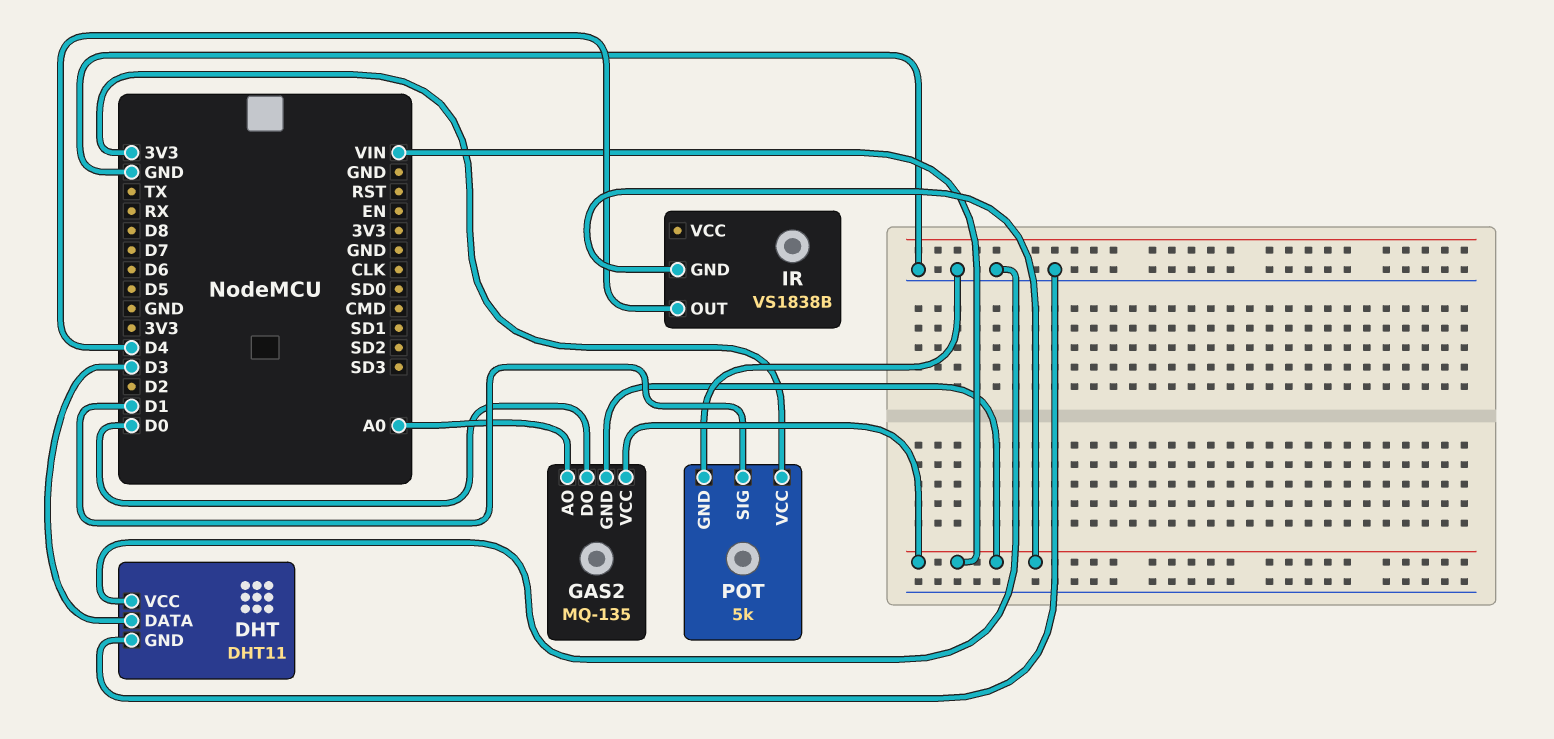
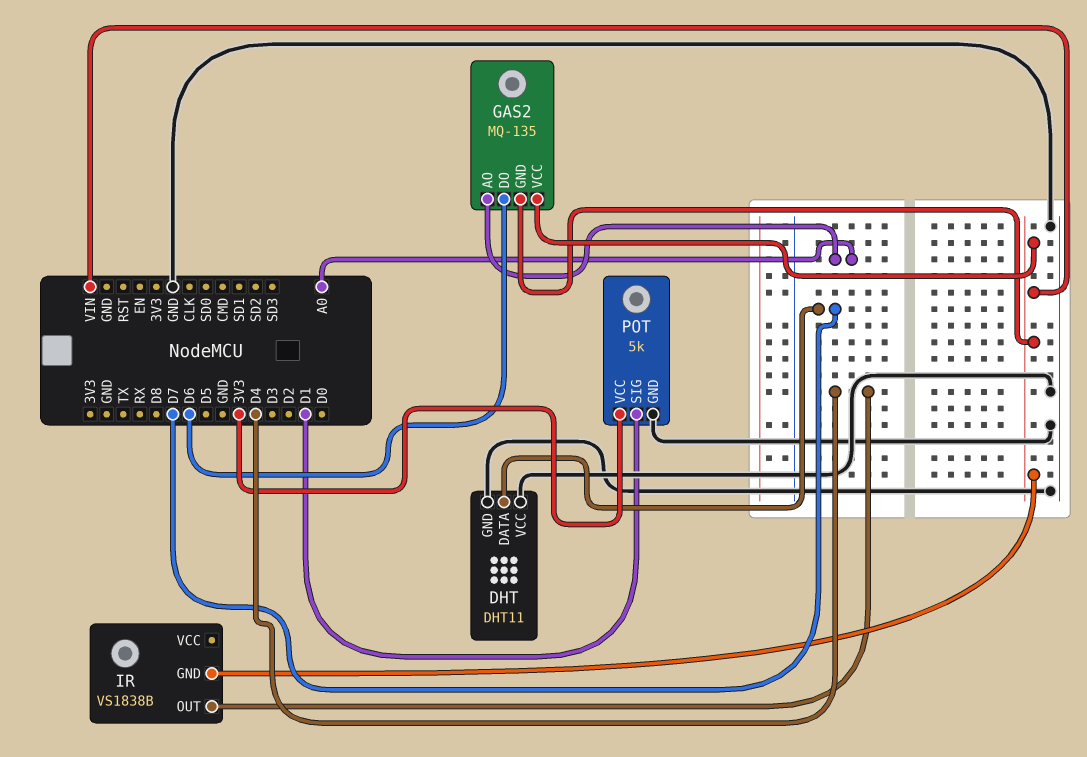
DHT pin DATA: D3 -> D7
GAS2 pin DO: D0 -> D6

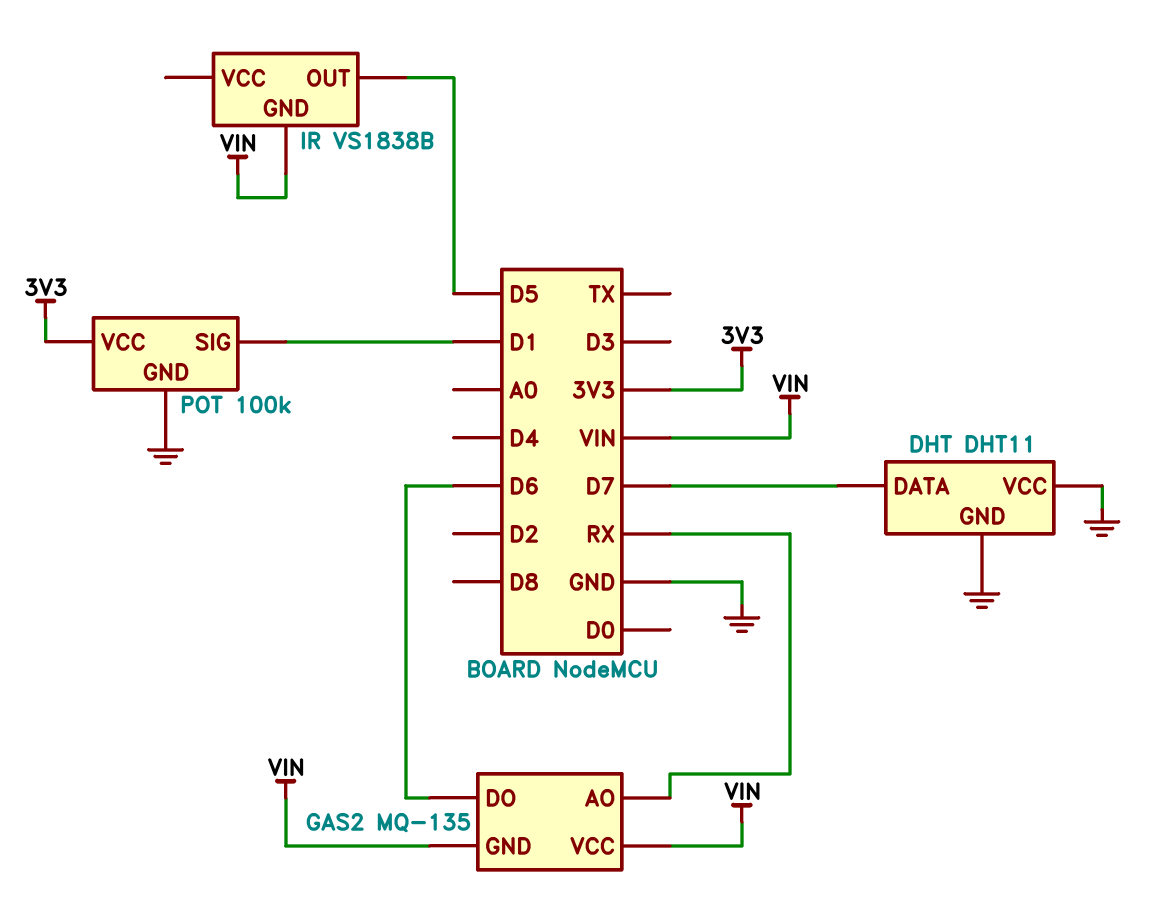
GAS2 pin AO: A0 -> RX
IR pin OUT: D4 -> D5
POT: 5k -> 100k

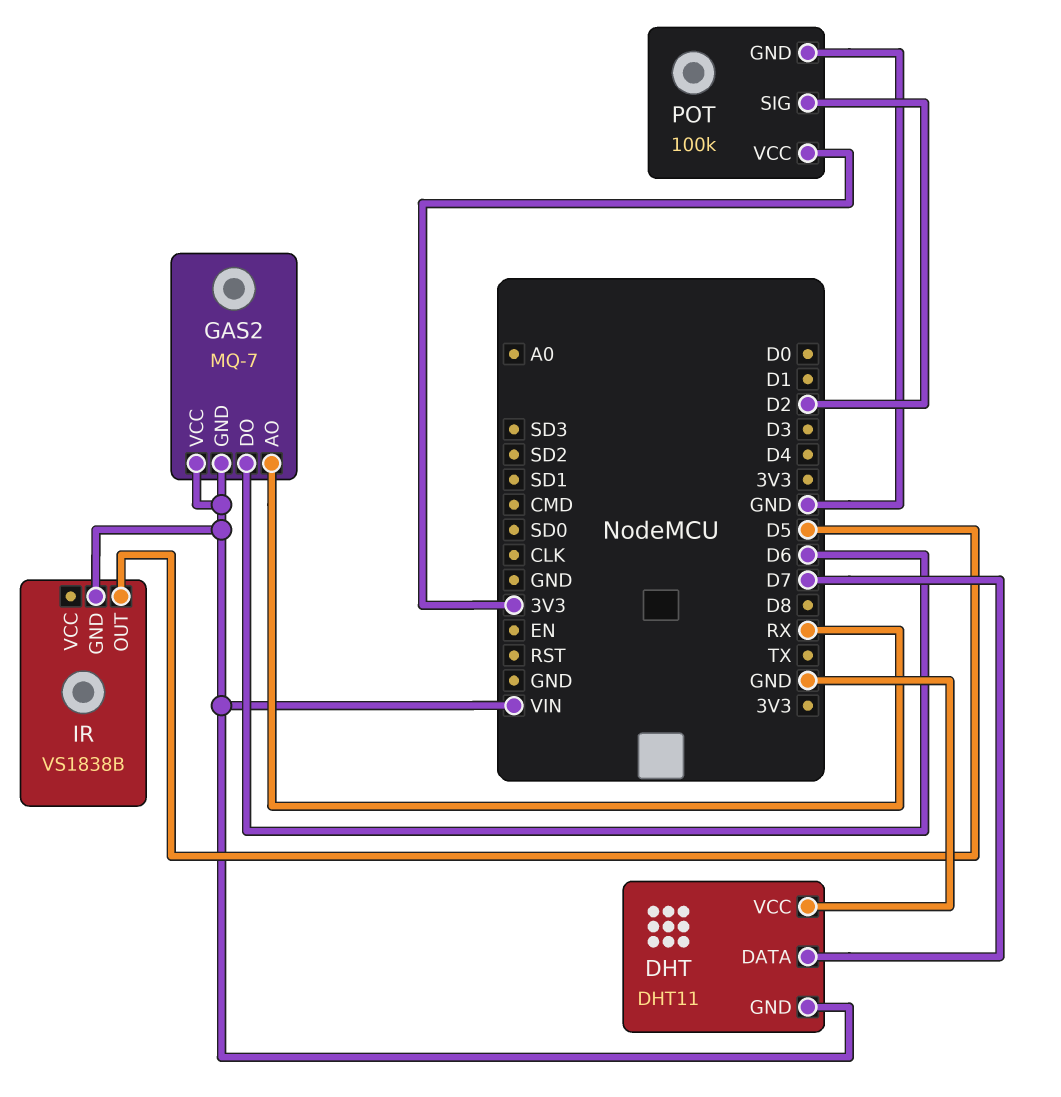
DHT pin GND: GND -> VIN
GAS2: MQ-135 -> MQ-7
POT pin SIG: D1 -> D2

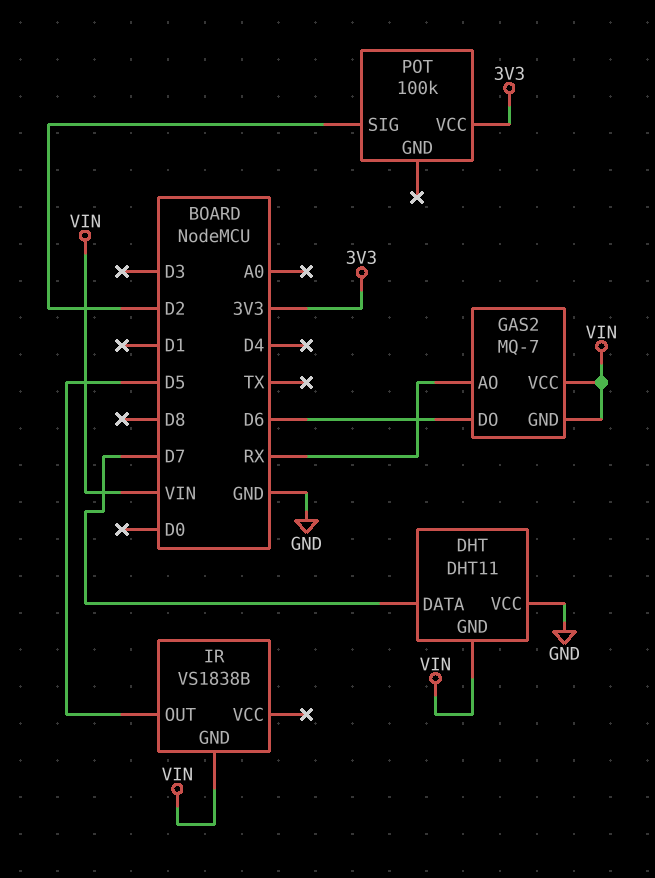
POT pin GND: GND -> none

